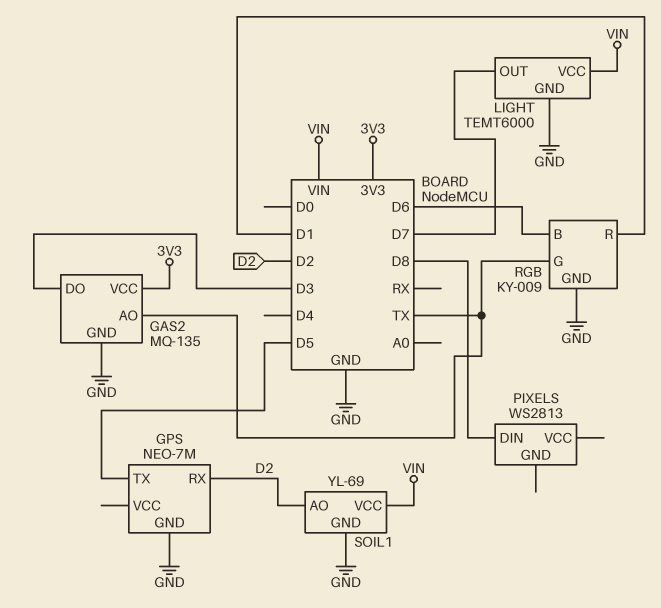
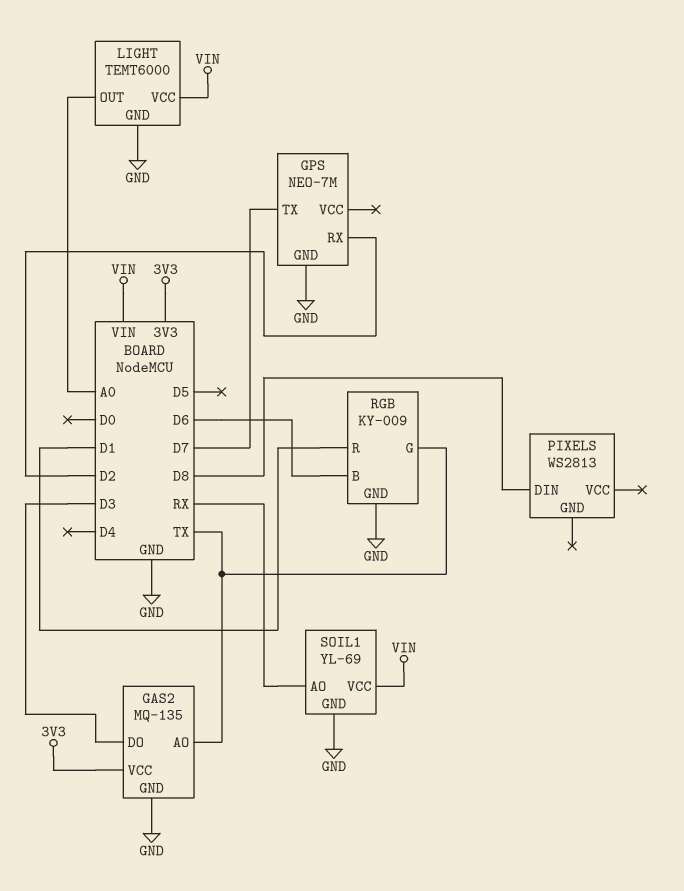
GPS pin TX: D5 -> D7
LIGHT pin OUT: D7 -> A0
SOIL1 pin AO: D2 -> RX

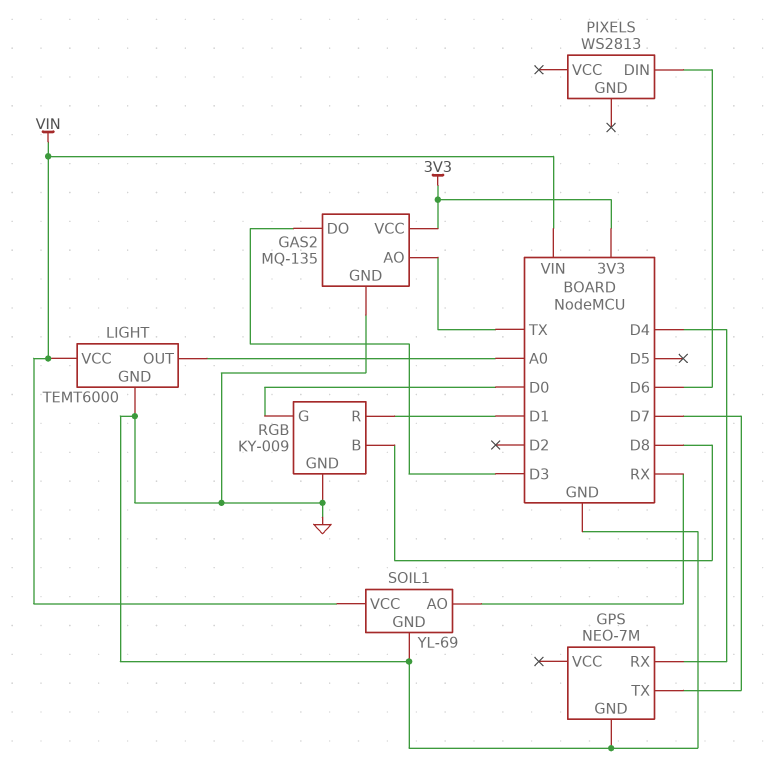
GPS pin RX: D2 -> D4
PIXELS pin DIN: D8 -> D6
RGB pin B: D6 -> D8
RGB pin G: TX -> D0

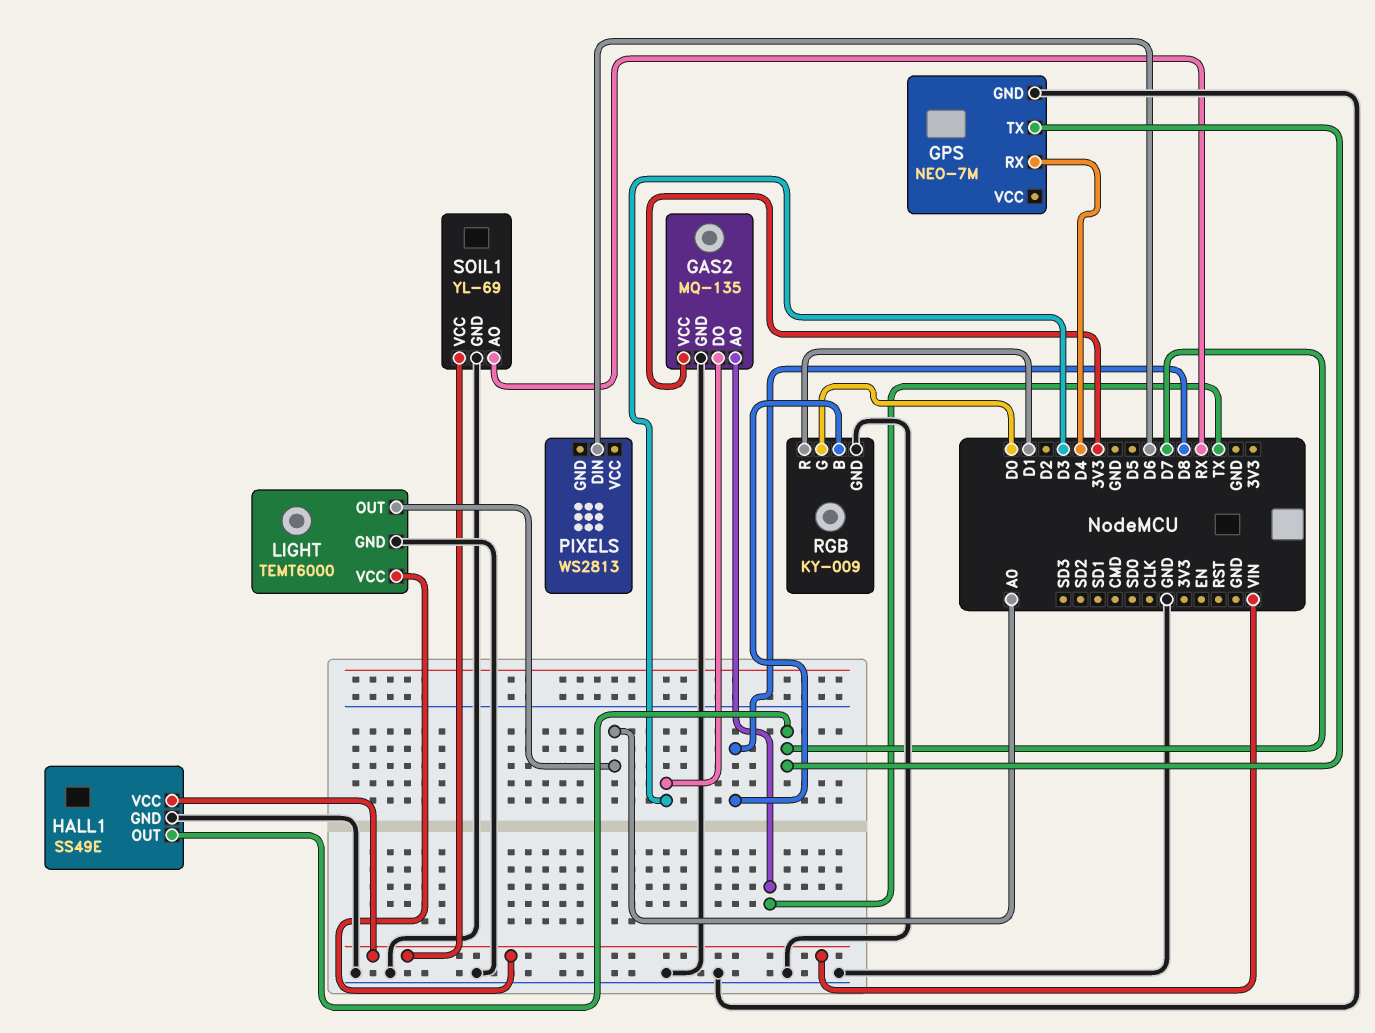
HALL1: none -> SS49E
HALL1 pin GND: none -> GND
HALL1 pin OUT: none -> D7
HALL1 pin VCC: none -> VIN

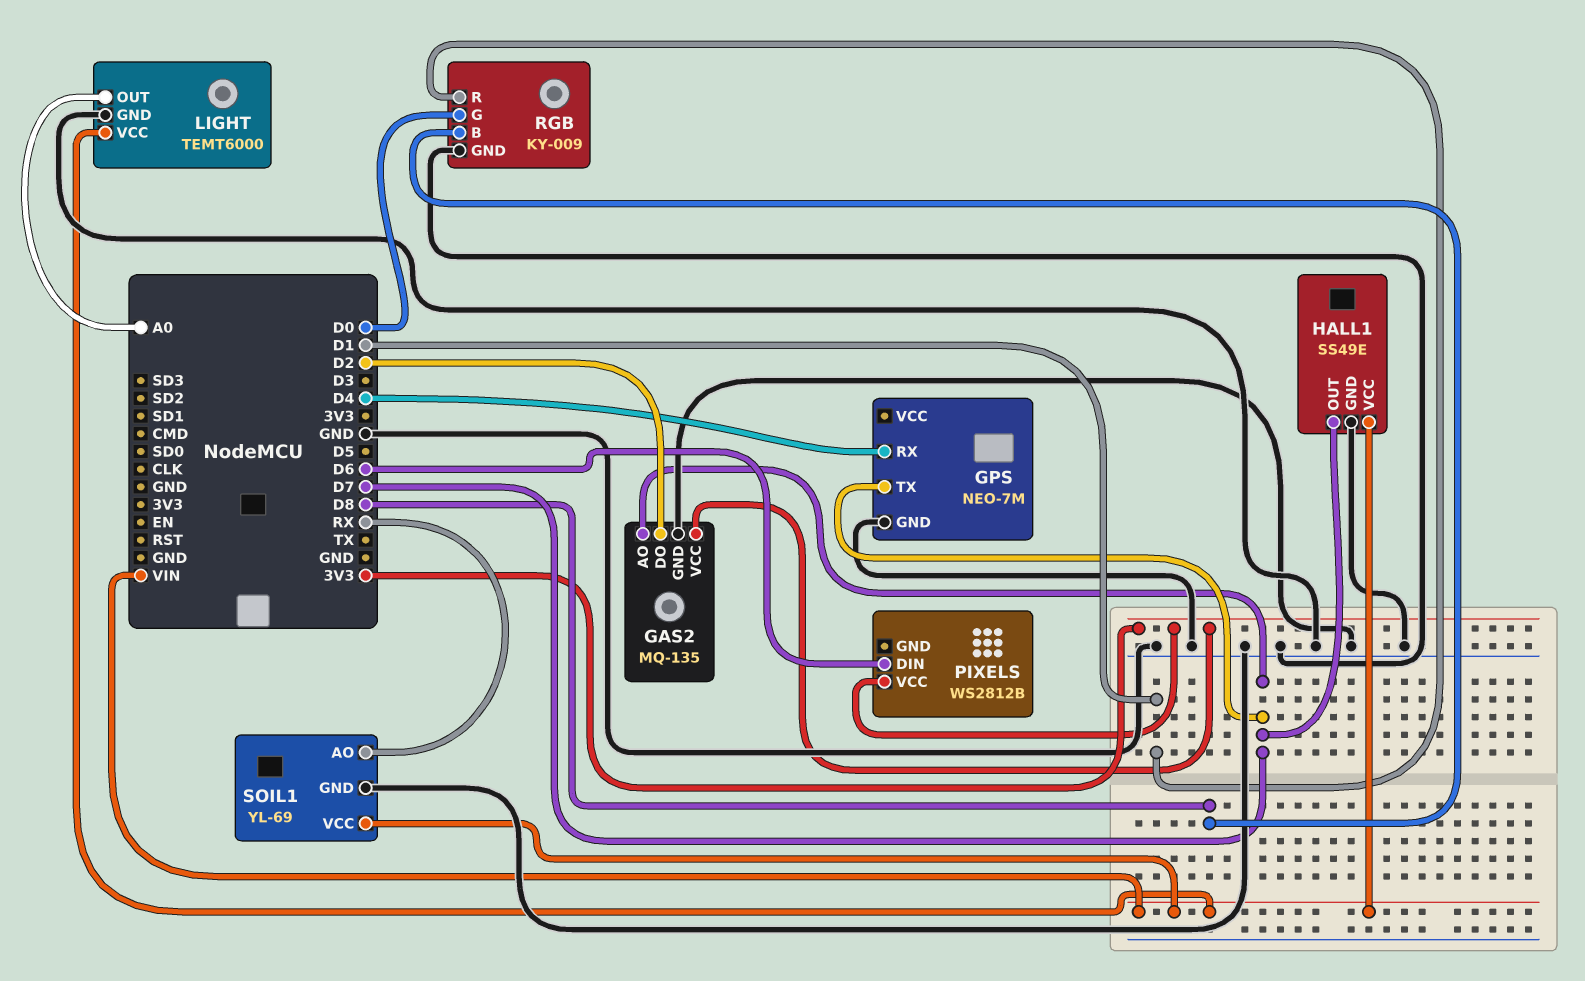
GAS2 pin AO: TX -> D7
GAS2 pin DO: D3 -> D2
PIXELS: WS2813 -> WS2812B
PIXELS pin VCC: none -> 3V3

